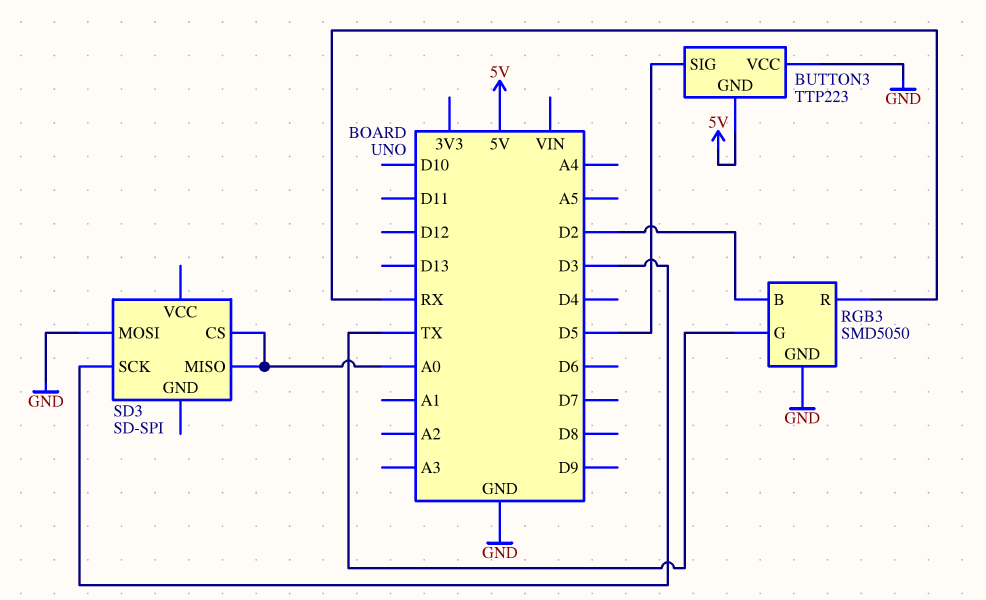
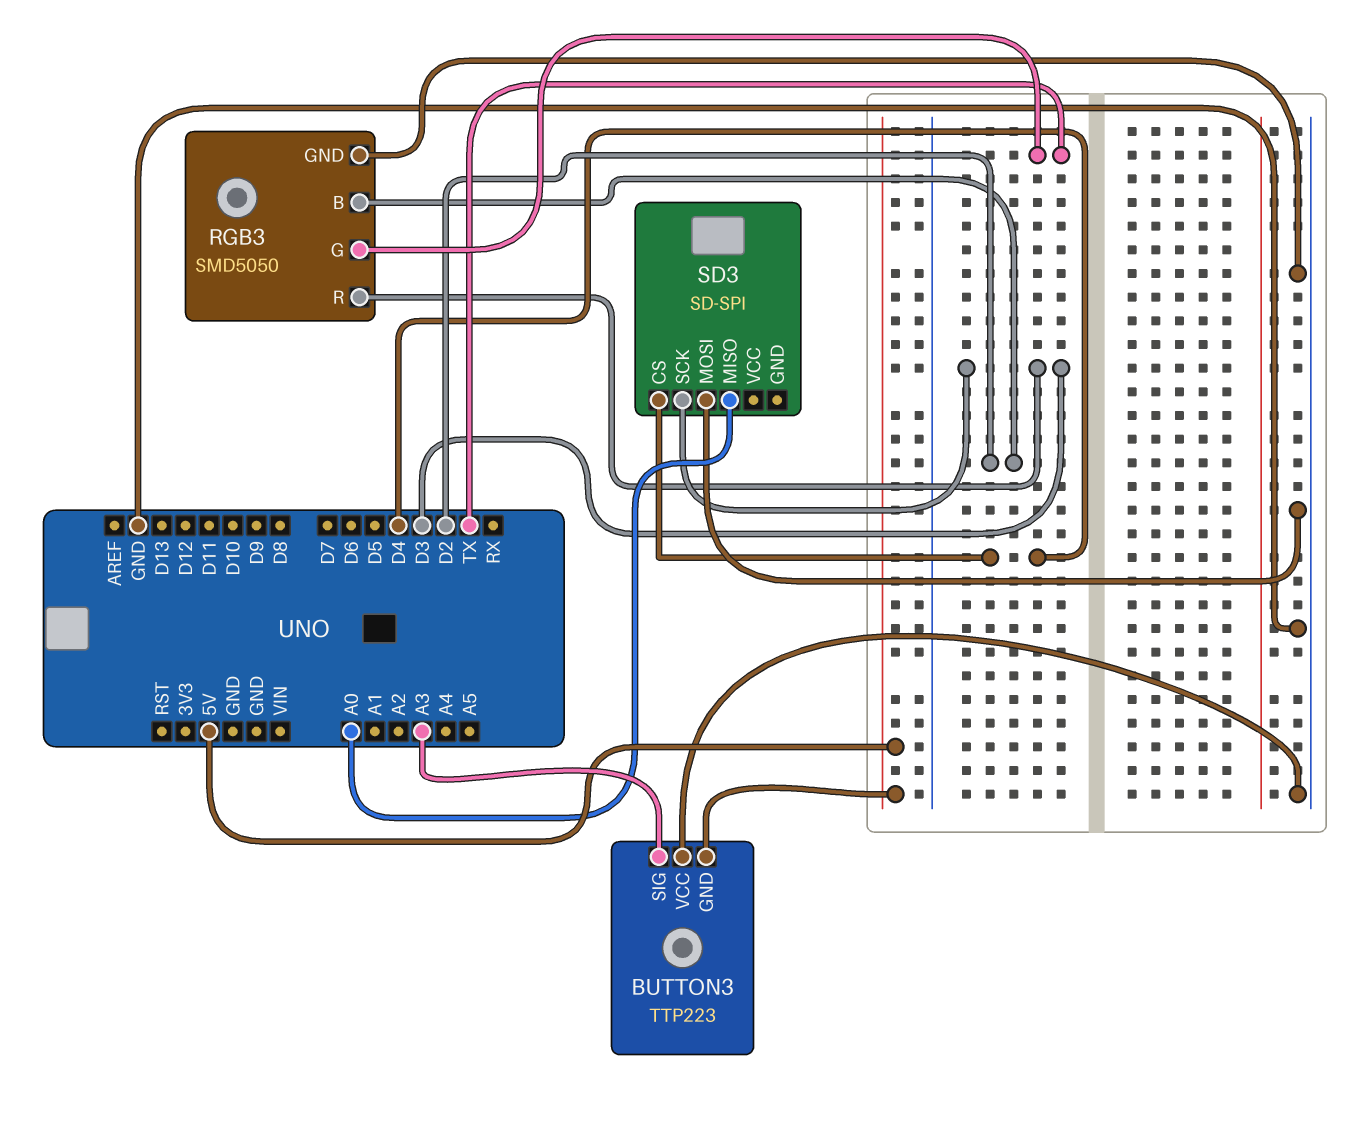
BUTTON3 pin SIG: D5 -> A3
RGB3 pin R: RX -> D3
SD3 pin CS: A0 -> D4

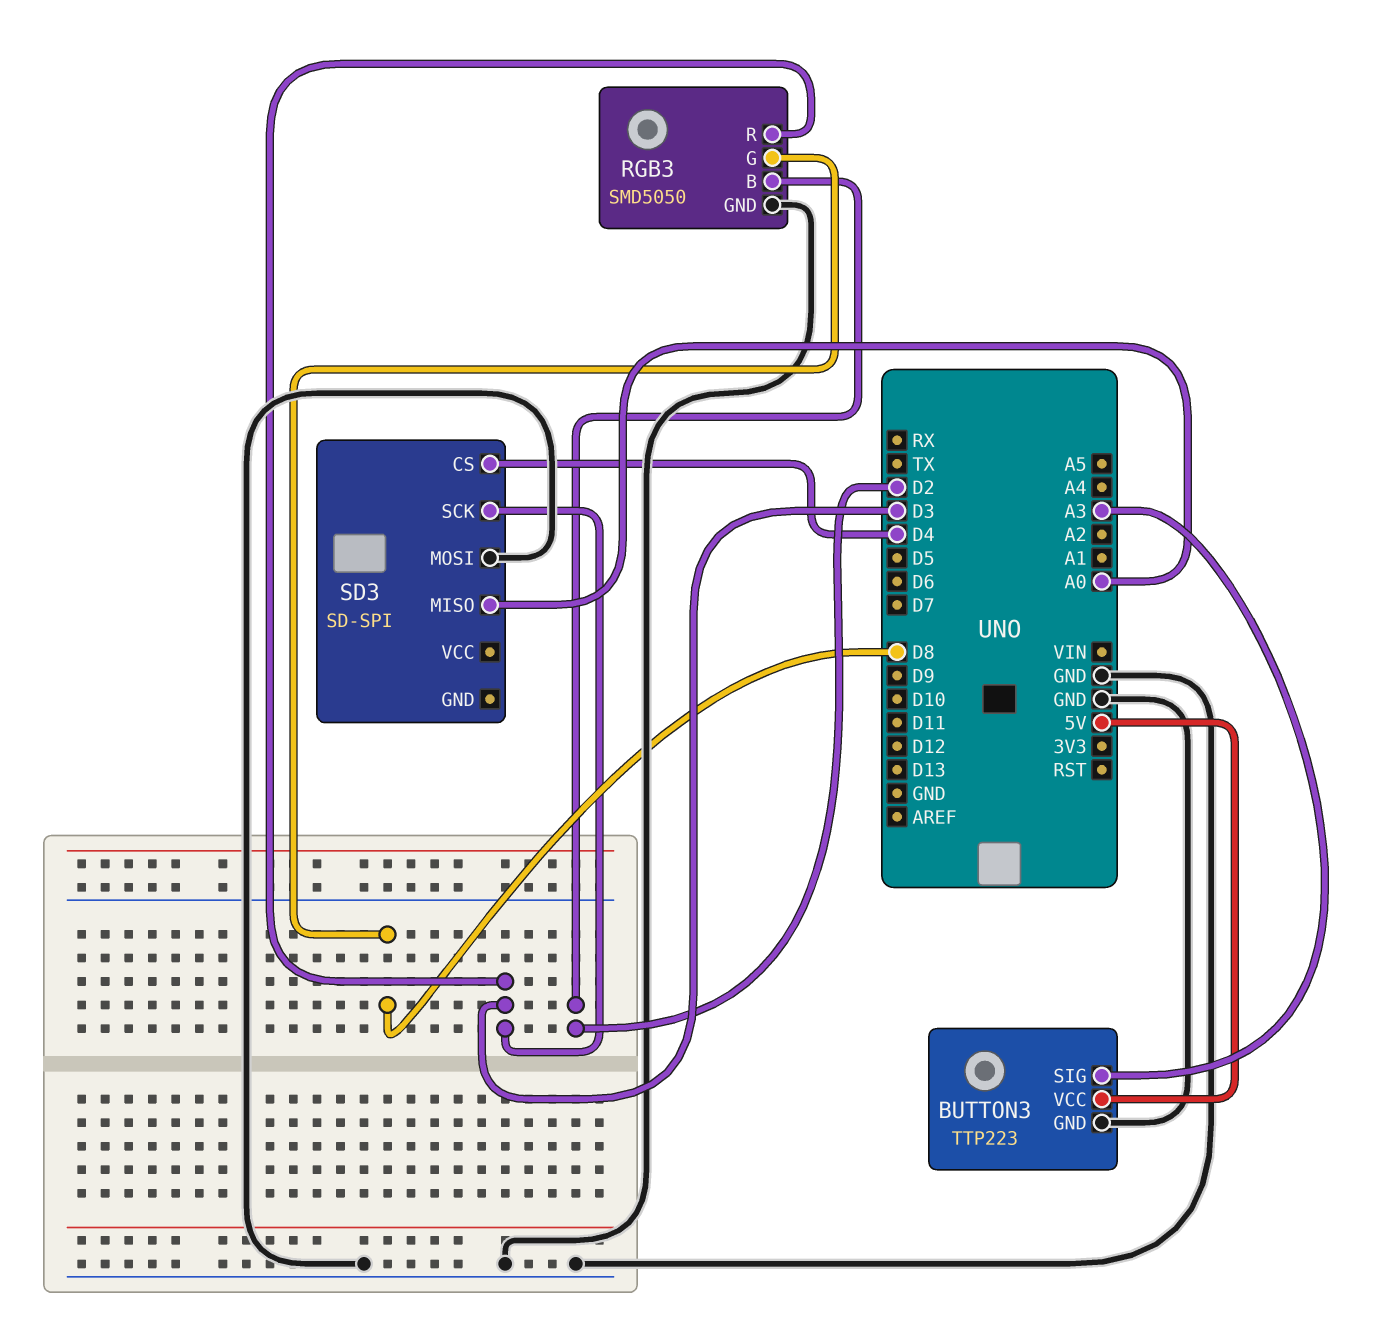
BUTTON3 pin GND: 5V -> GND
BUTTON3 pin VCC: GND -> 5V
RGB3 pin G: TX -> D8

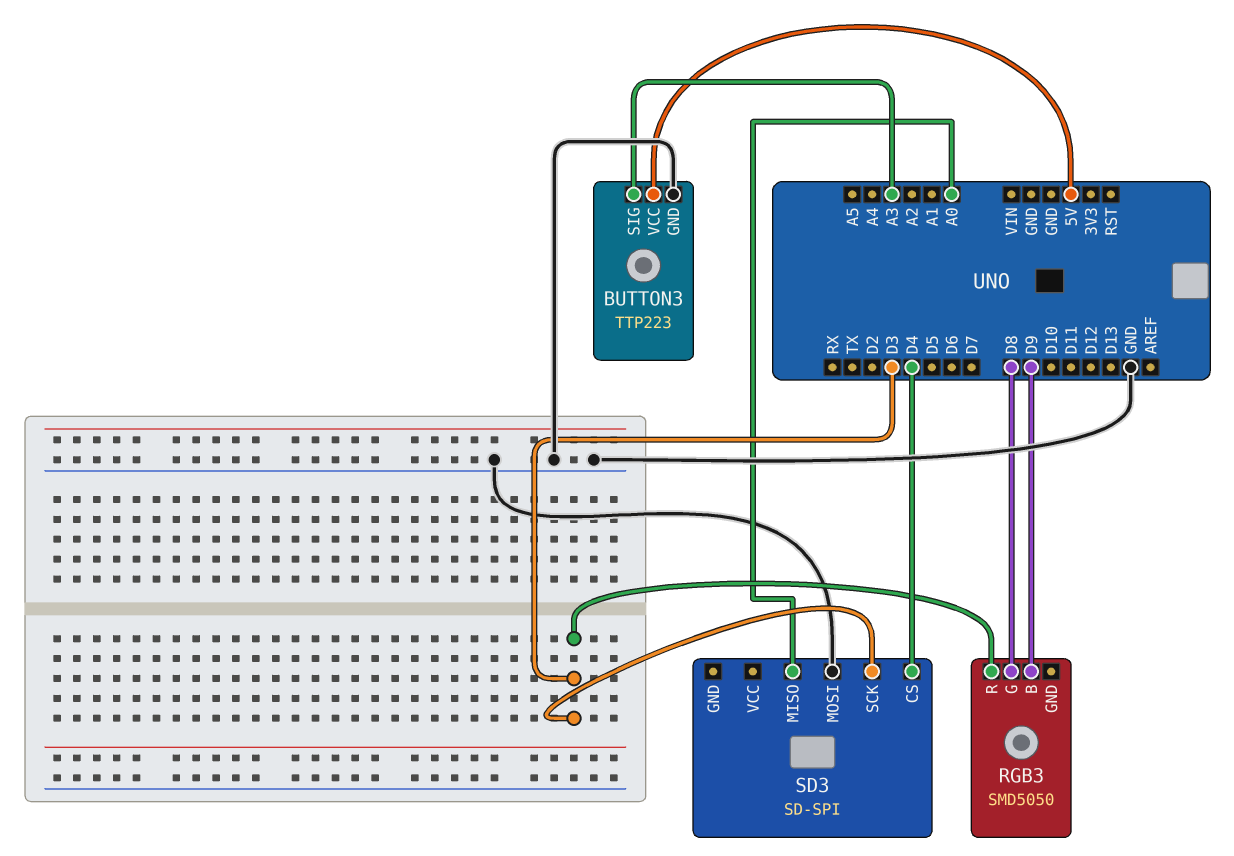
RGB3 pin B: D2 -> D9
RGB3 pin GND: GND -> none

